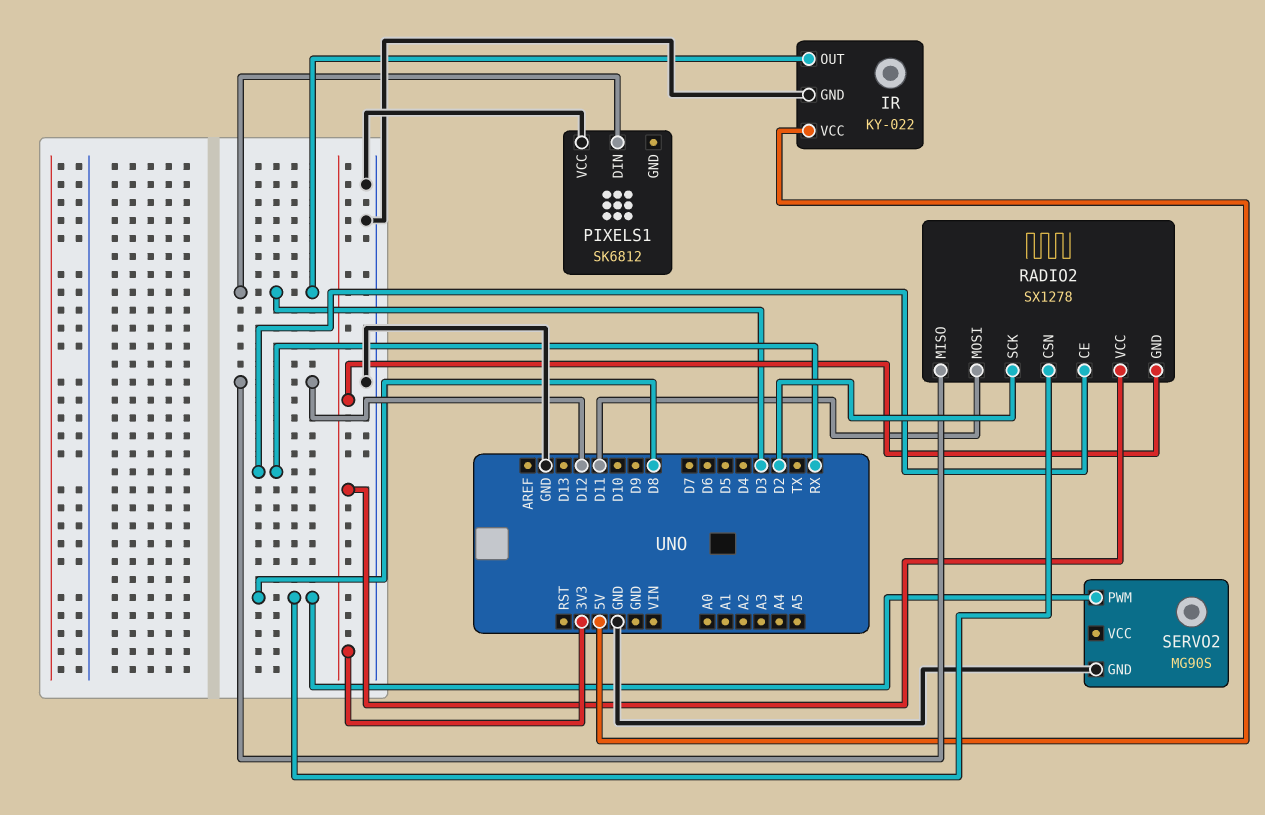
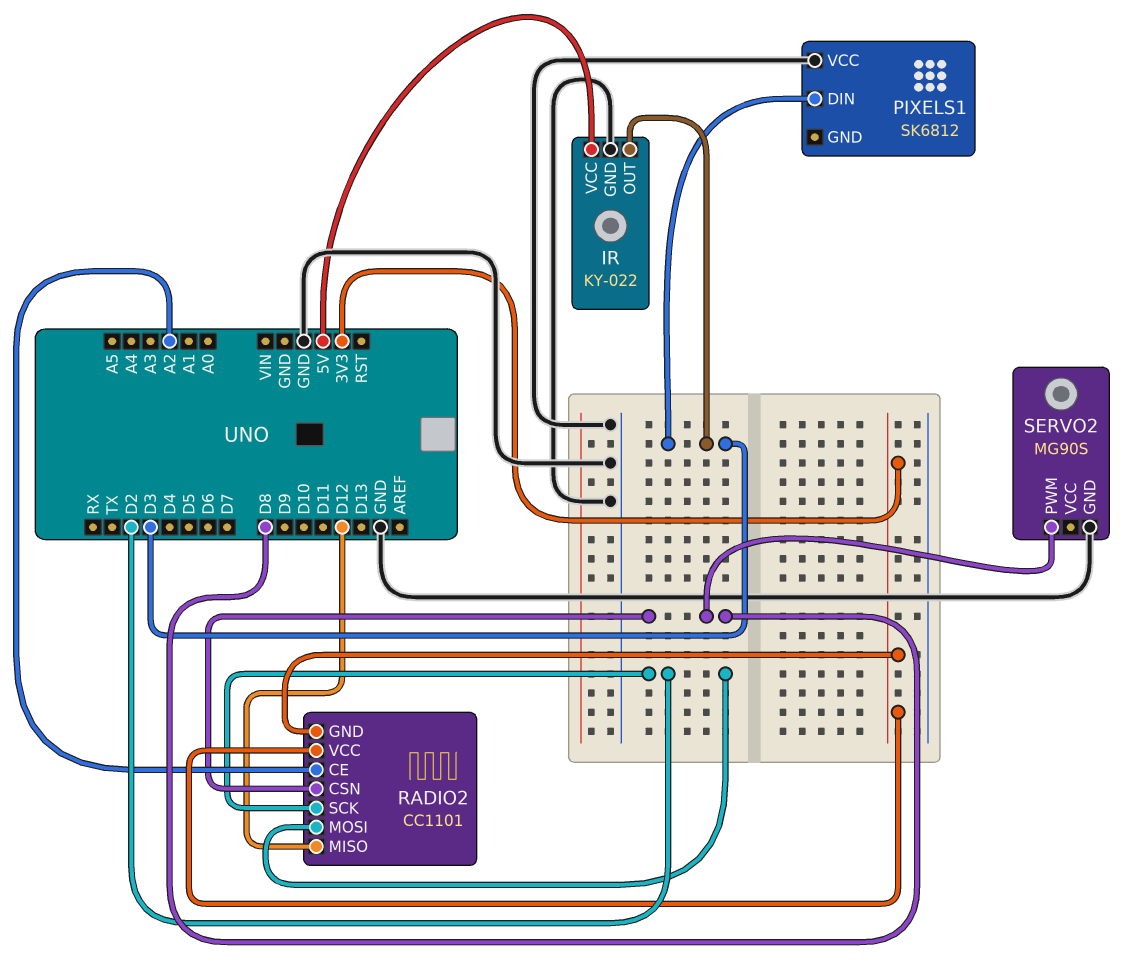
RADIO2: SX1278 -> CC1101
RADIO2 pin CE: RX -> A2
RADIO2 pin MOSI: D11 -> D2

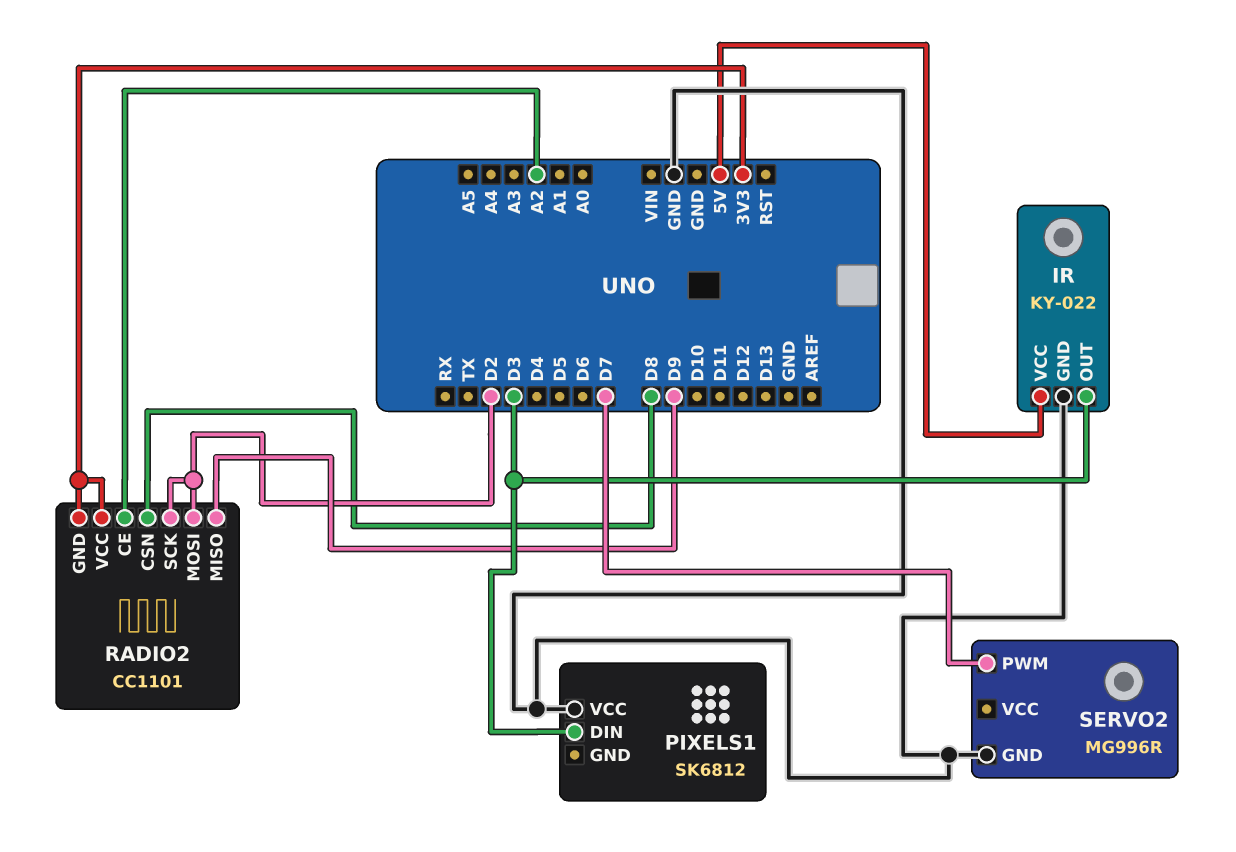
RADIO2 pin MISO: D12 -> D9
SERVO2: MG90S -> MG996R
SERVO2 pin PWM: D8 -> D7

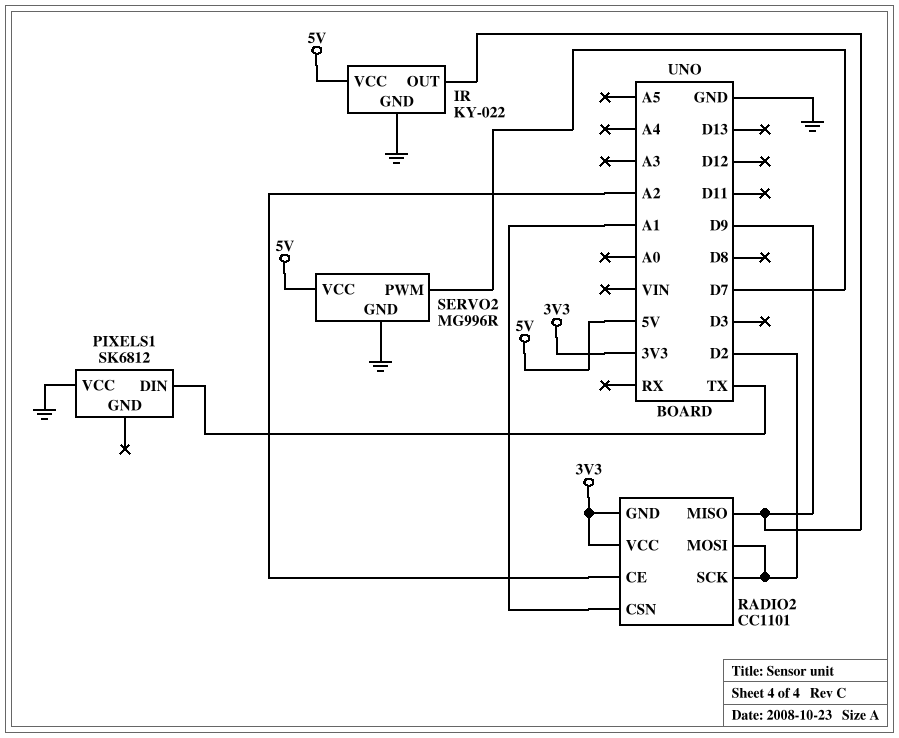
IR pin OUT: D3 -> D9
PIXELS1 pin DIN: D3 -> TX
RADIO2 pin CSN: D8 -> A1
SERVO2 pin VCC: none -> 5V

